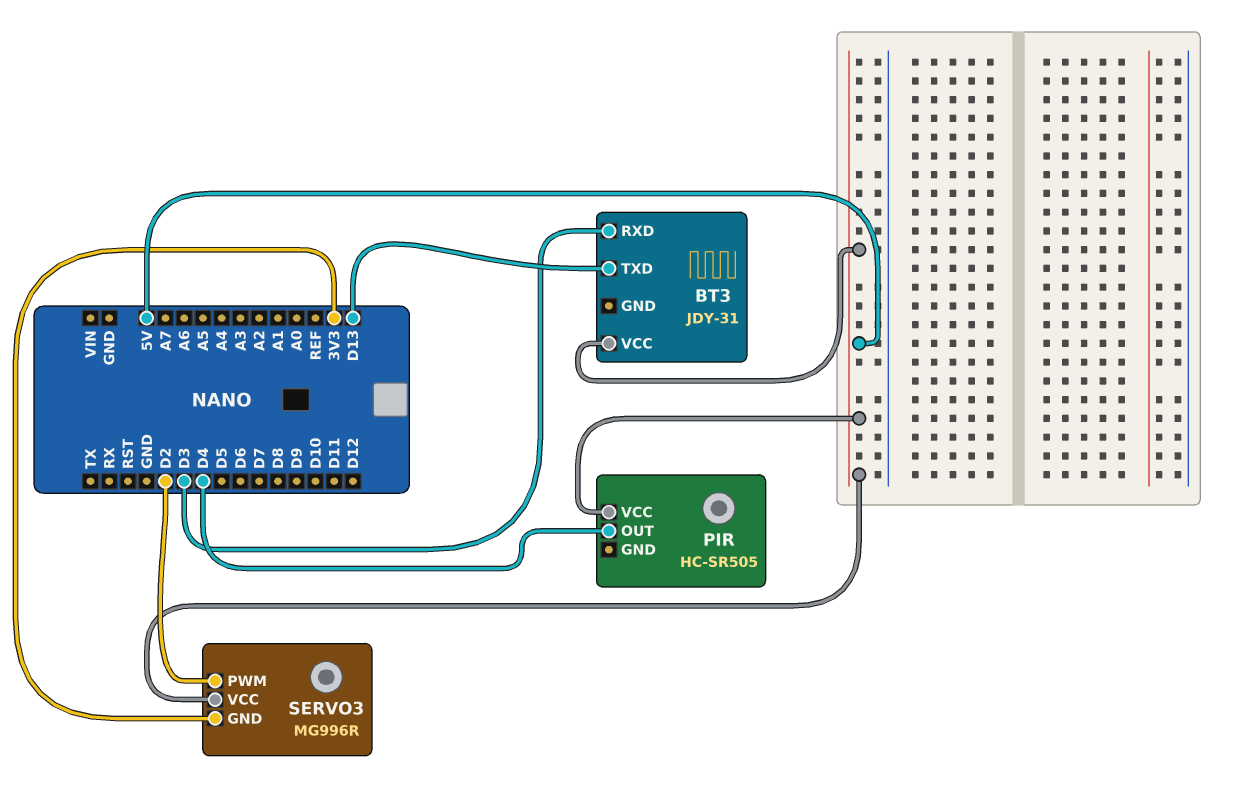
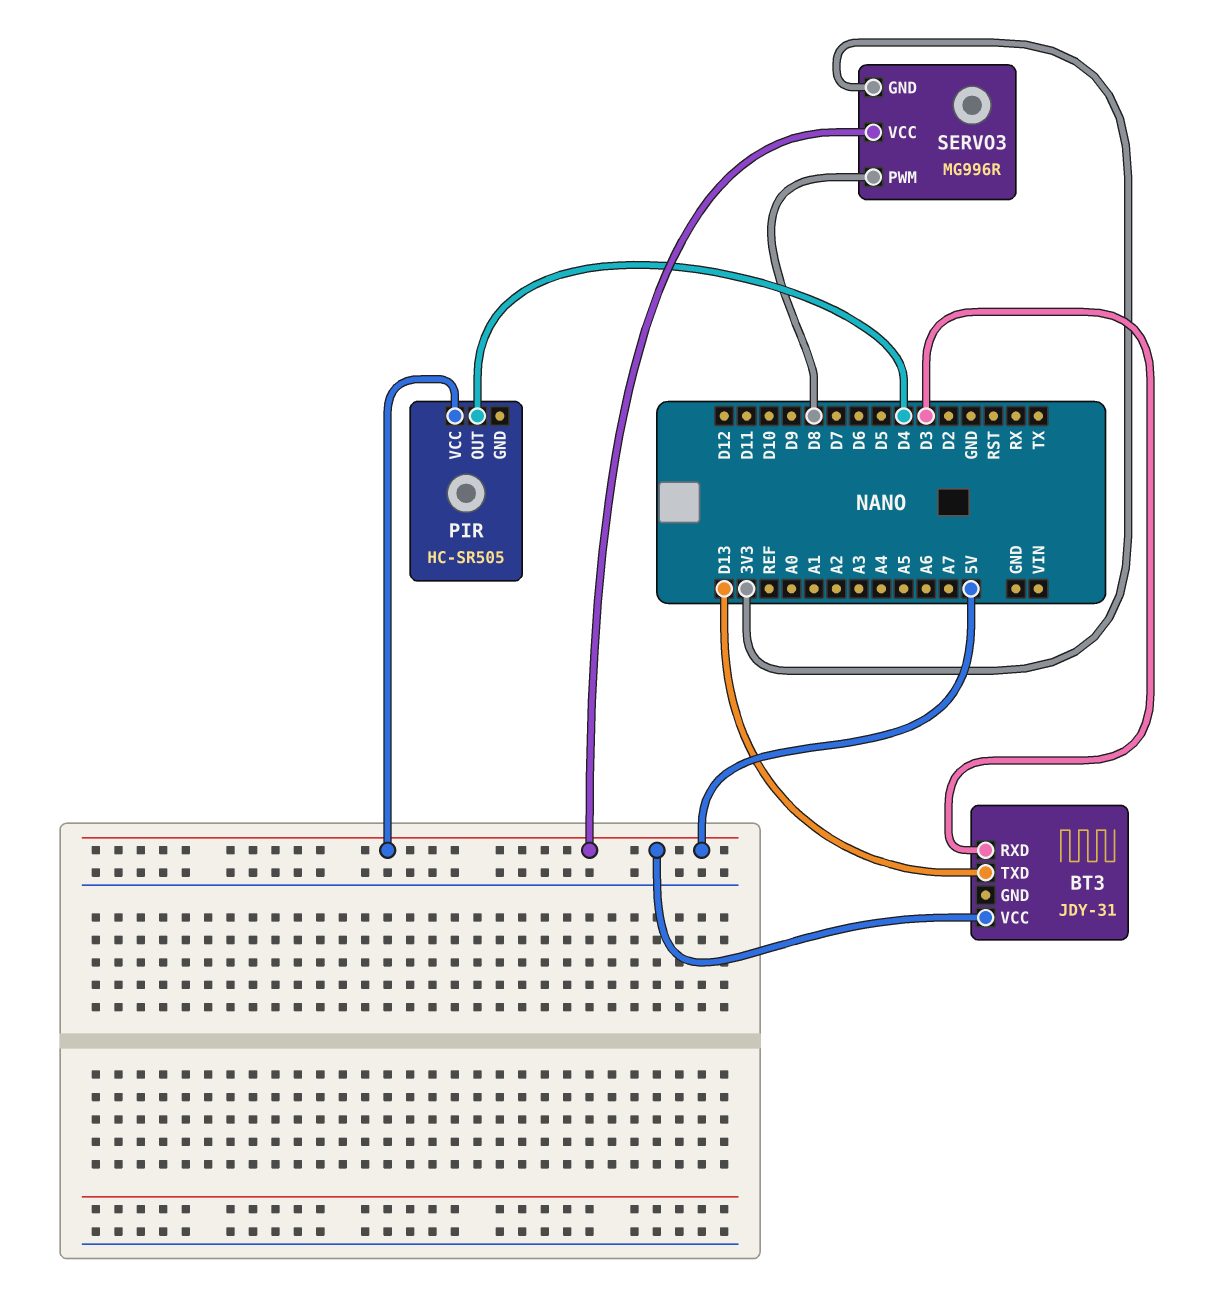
SERVO3 pin PWM: D2 -> D8

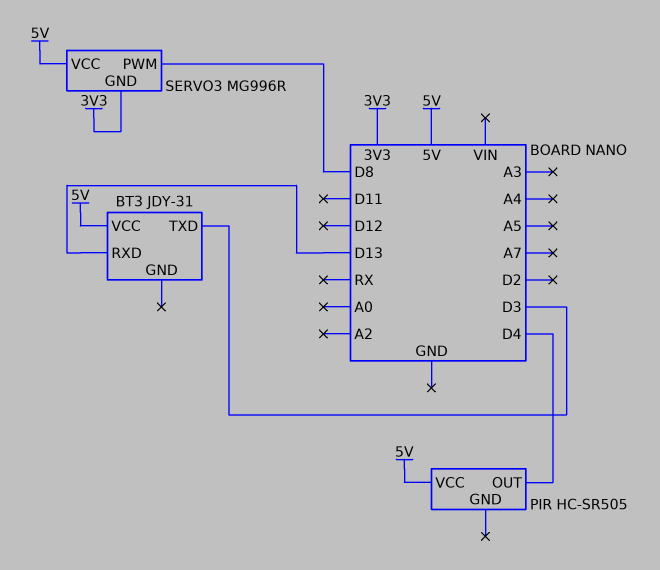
BT3 pin RXD: D3 -> D13
BT3 pin TXD: D13 -> D3

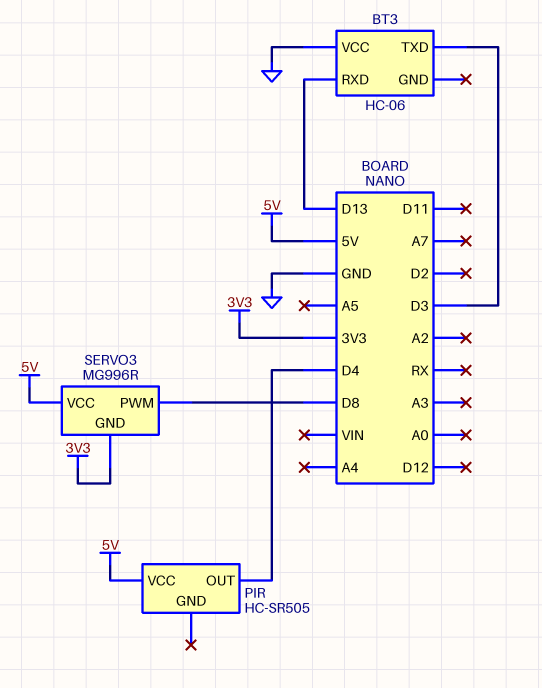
BT3: JDY-31 -> HC-06
BT3 pin VCC: 5V -> GND

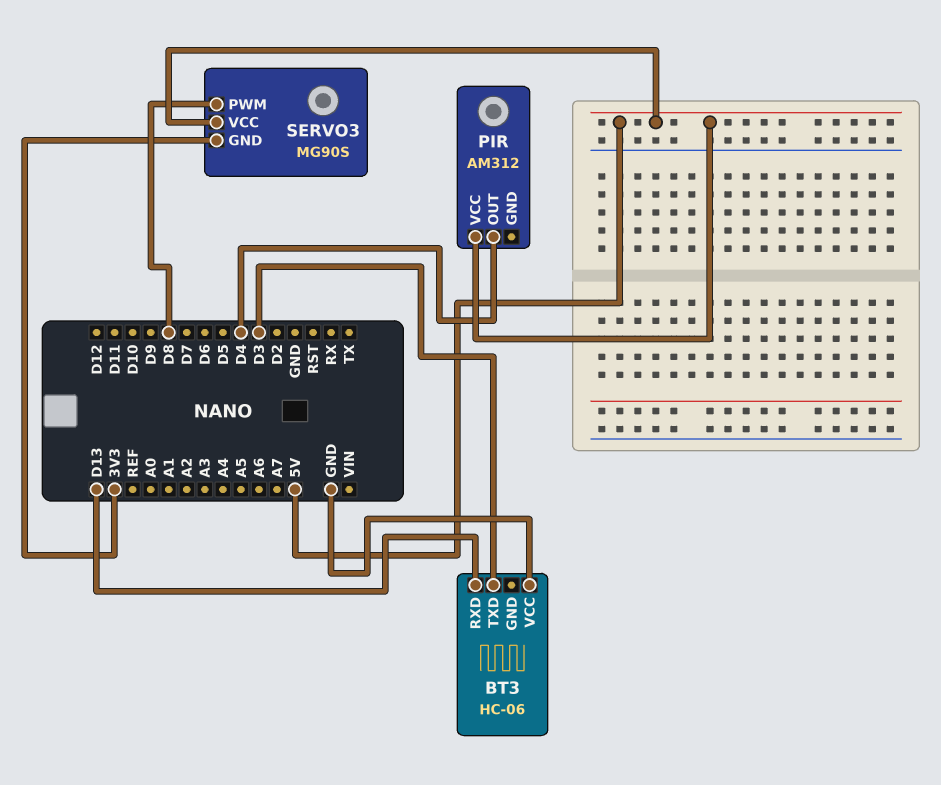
PIR: HC-SR505 -> AM312
SERVO3: MG996R -> MG90S

